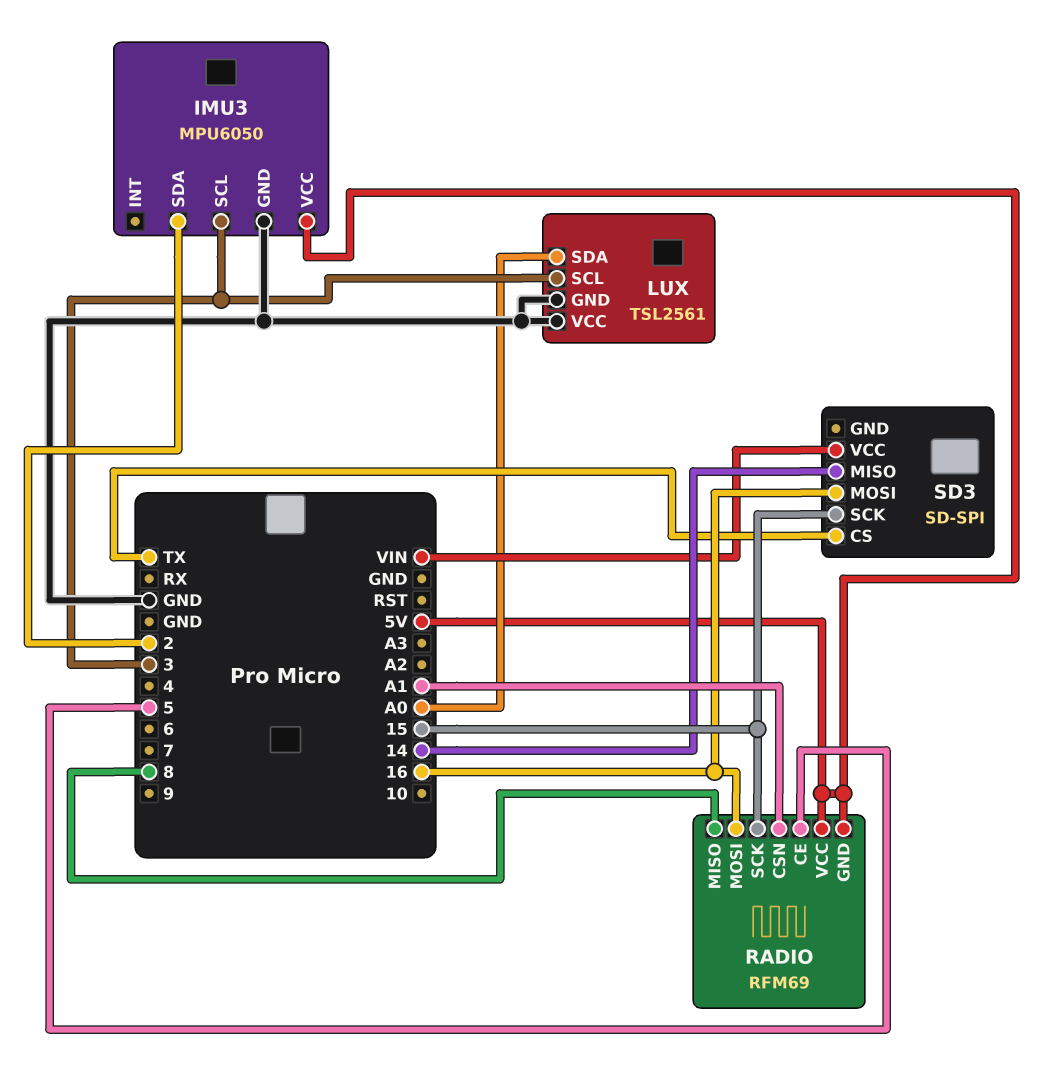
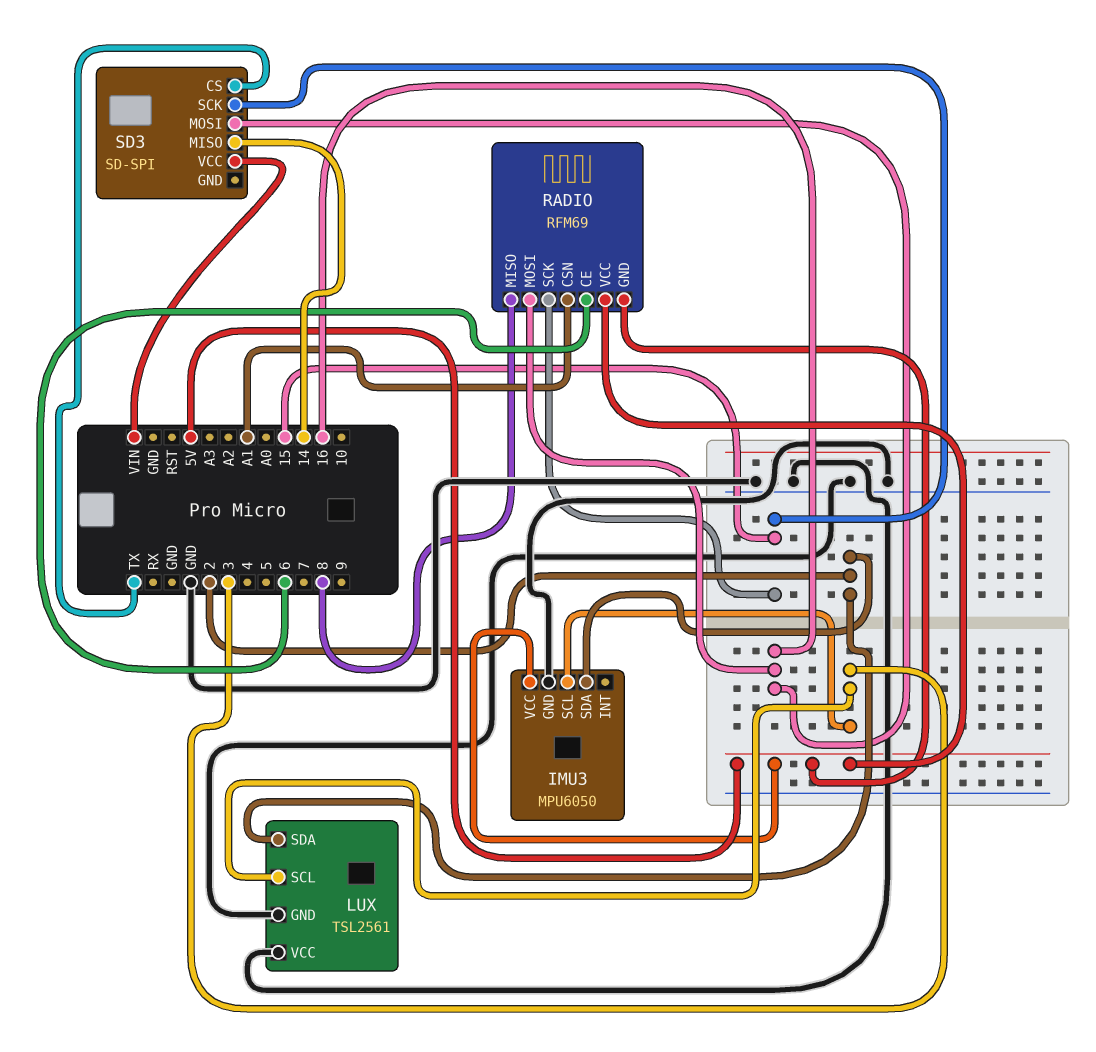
LUX pin SDA: A0 -> 2
RADIO pin CE: 5 -> 6

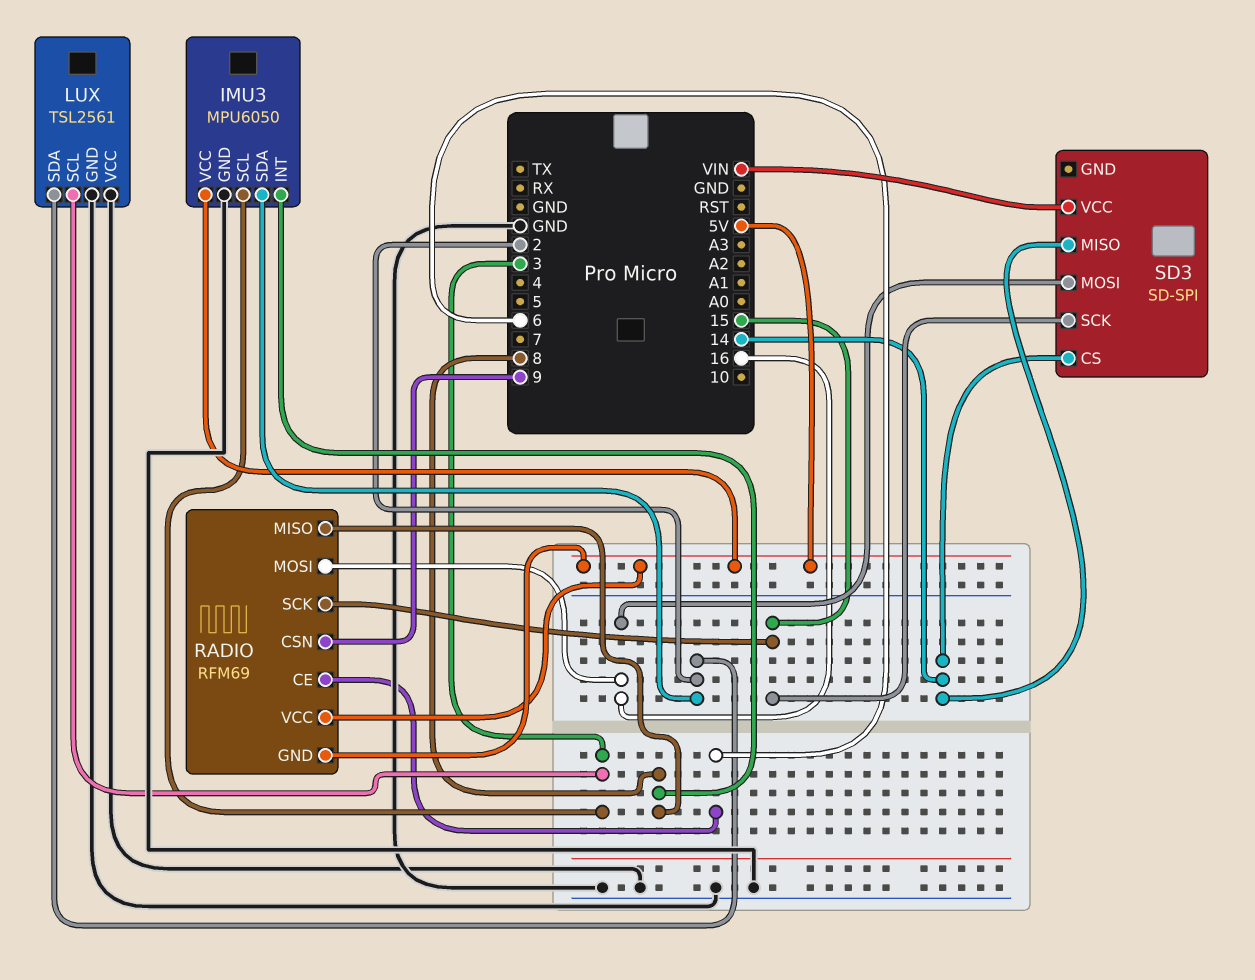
IMU3 pin INT: none -> 8
RADIO pin CSN: A1 -> 9
SD3 pin CS: TX -> 14

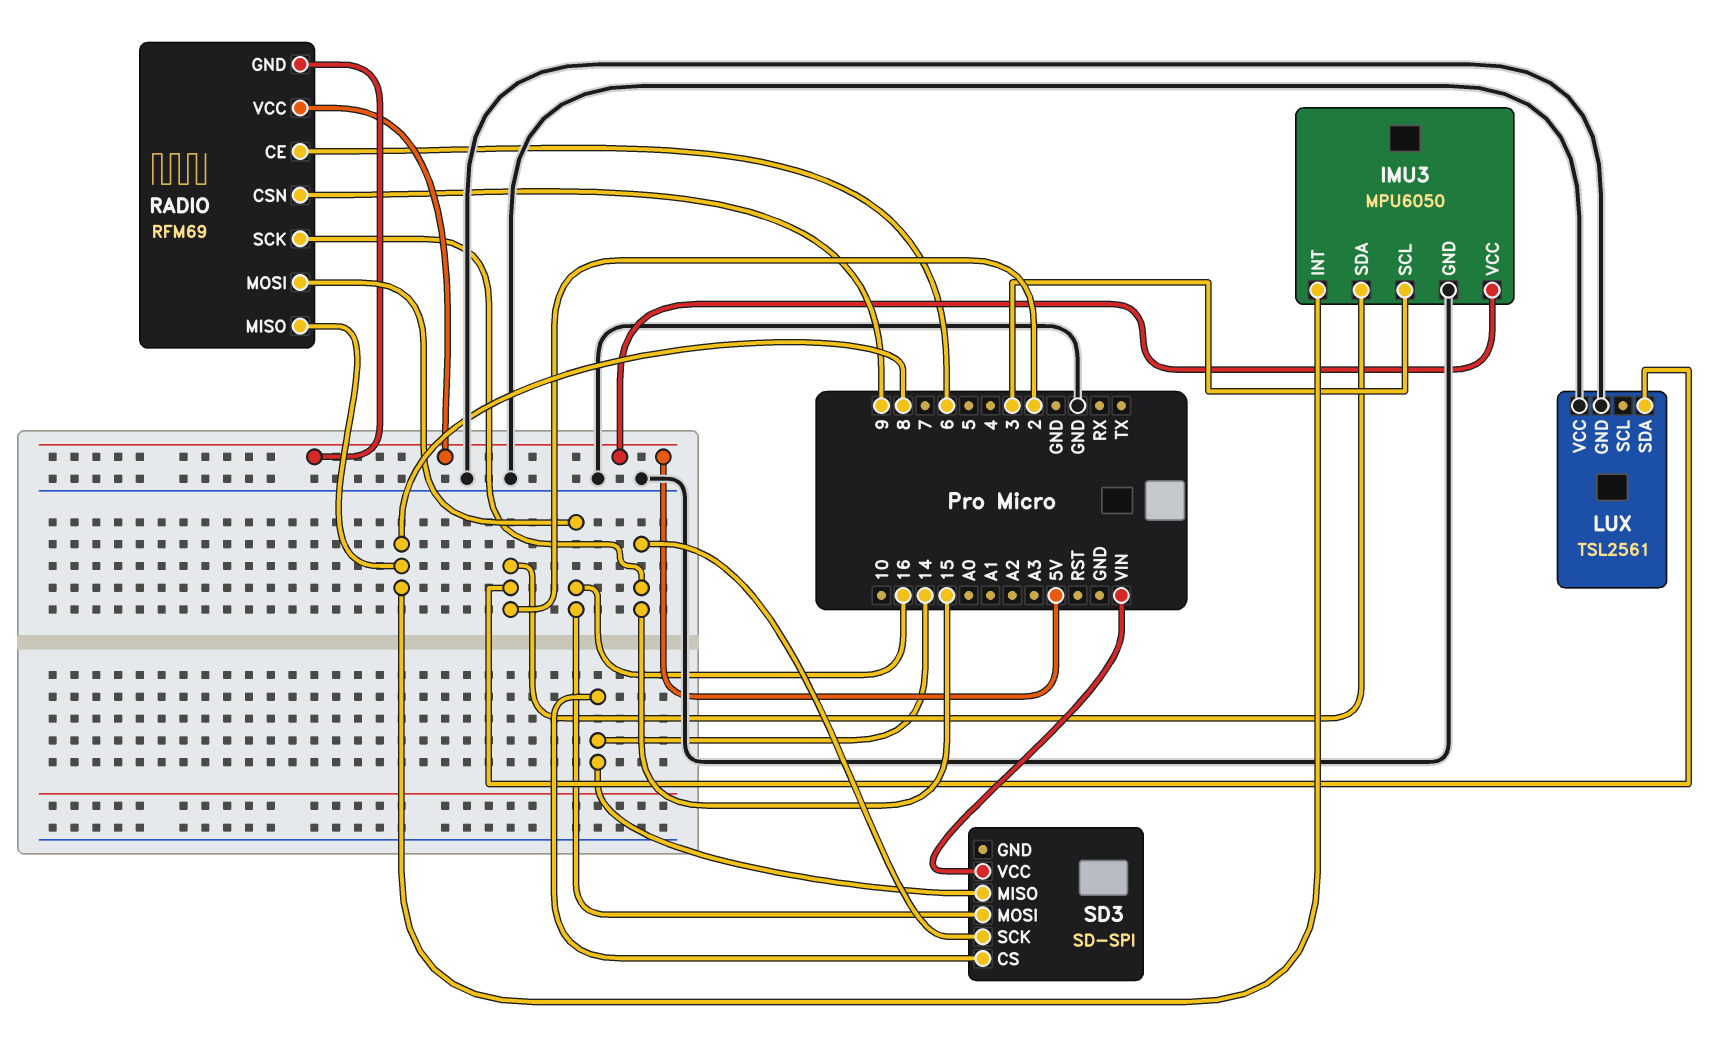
LUX pin SCL: 3 -> none

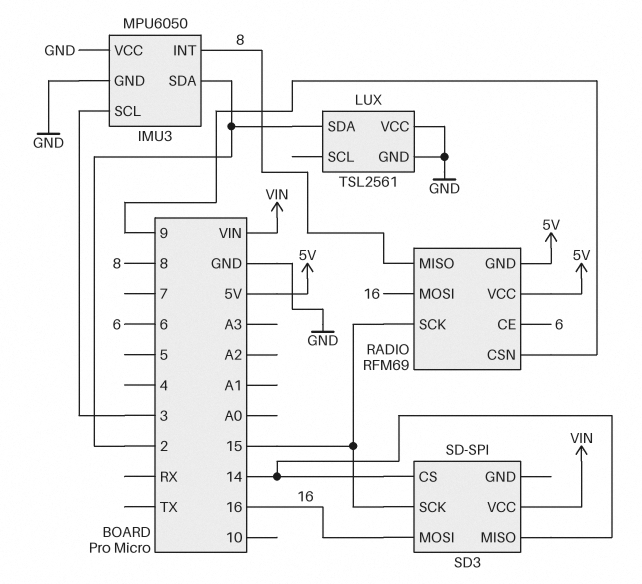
IMU3 pin VCC: 5V -> GND

